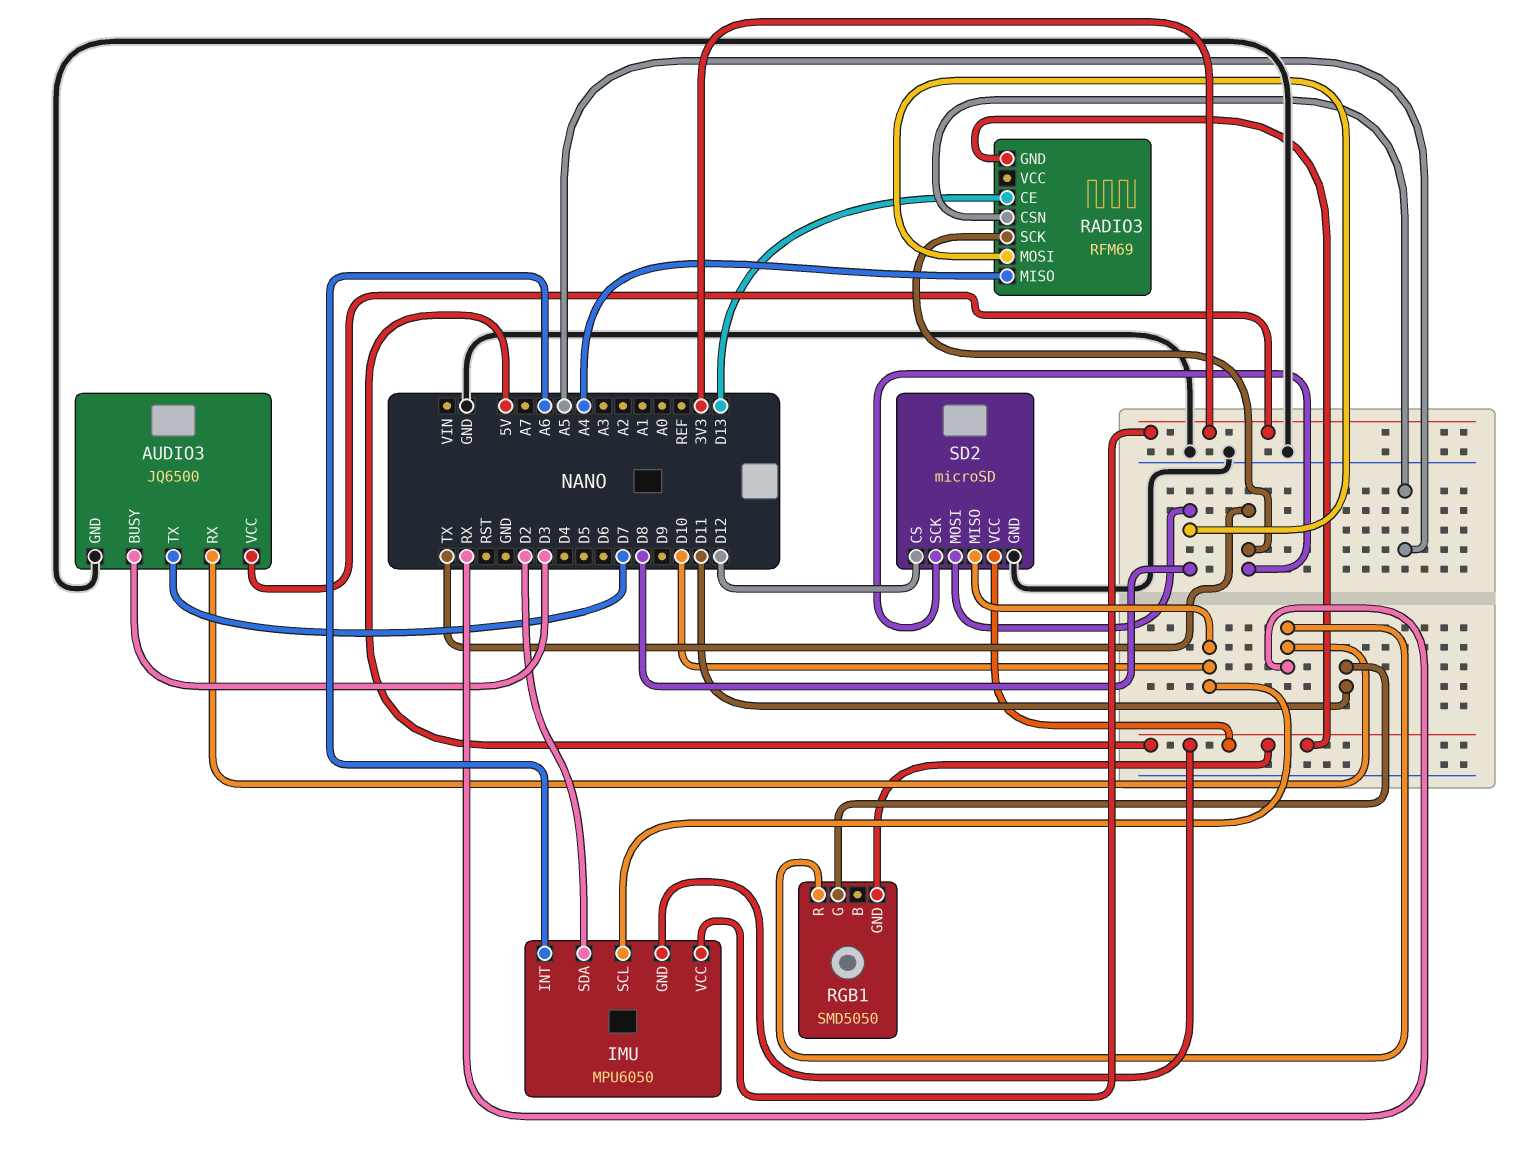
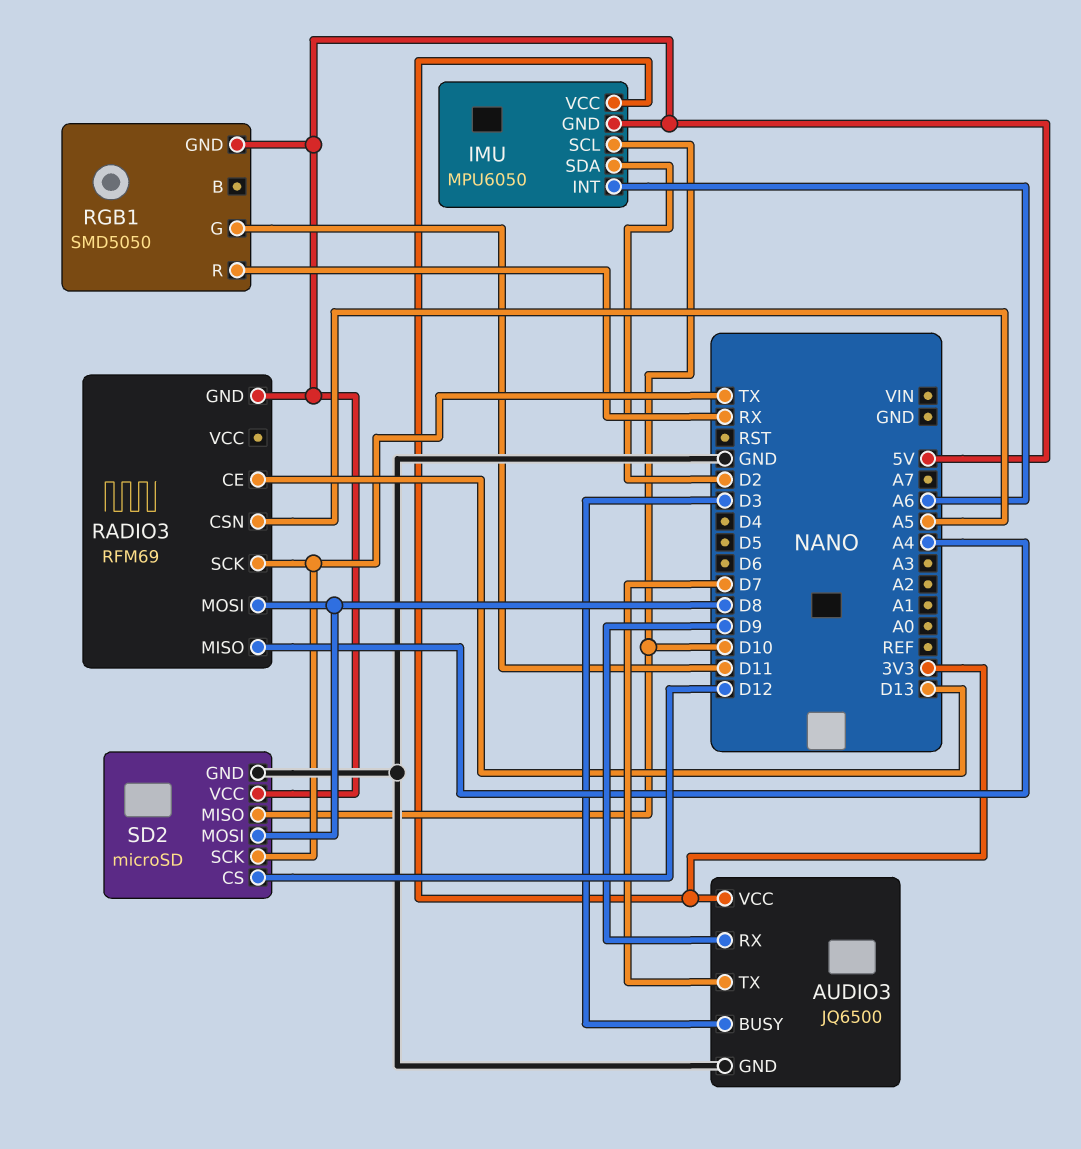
AUDIO3 pin RX: RX -> D9

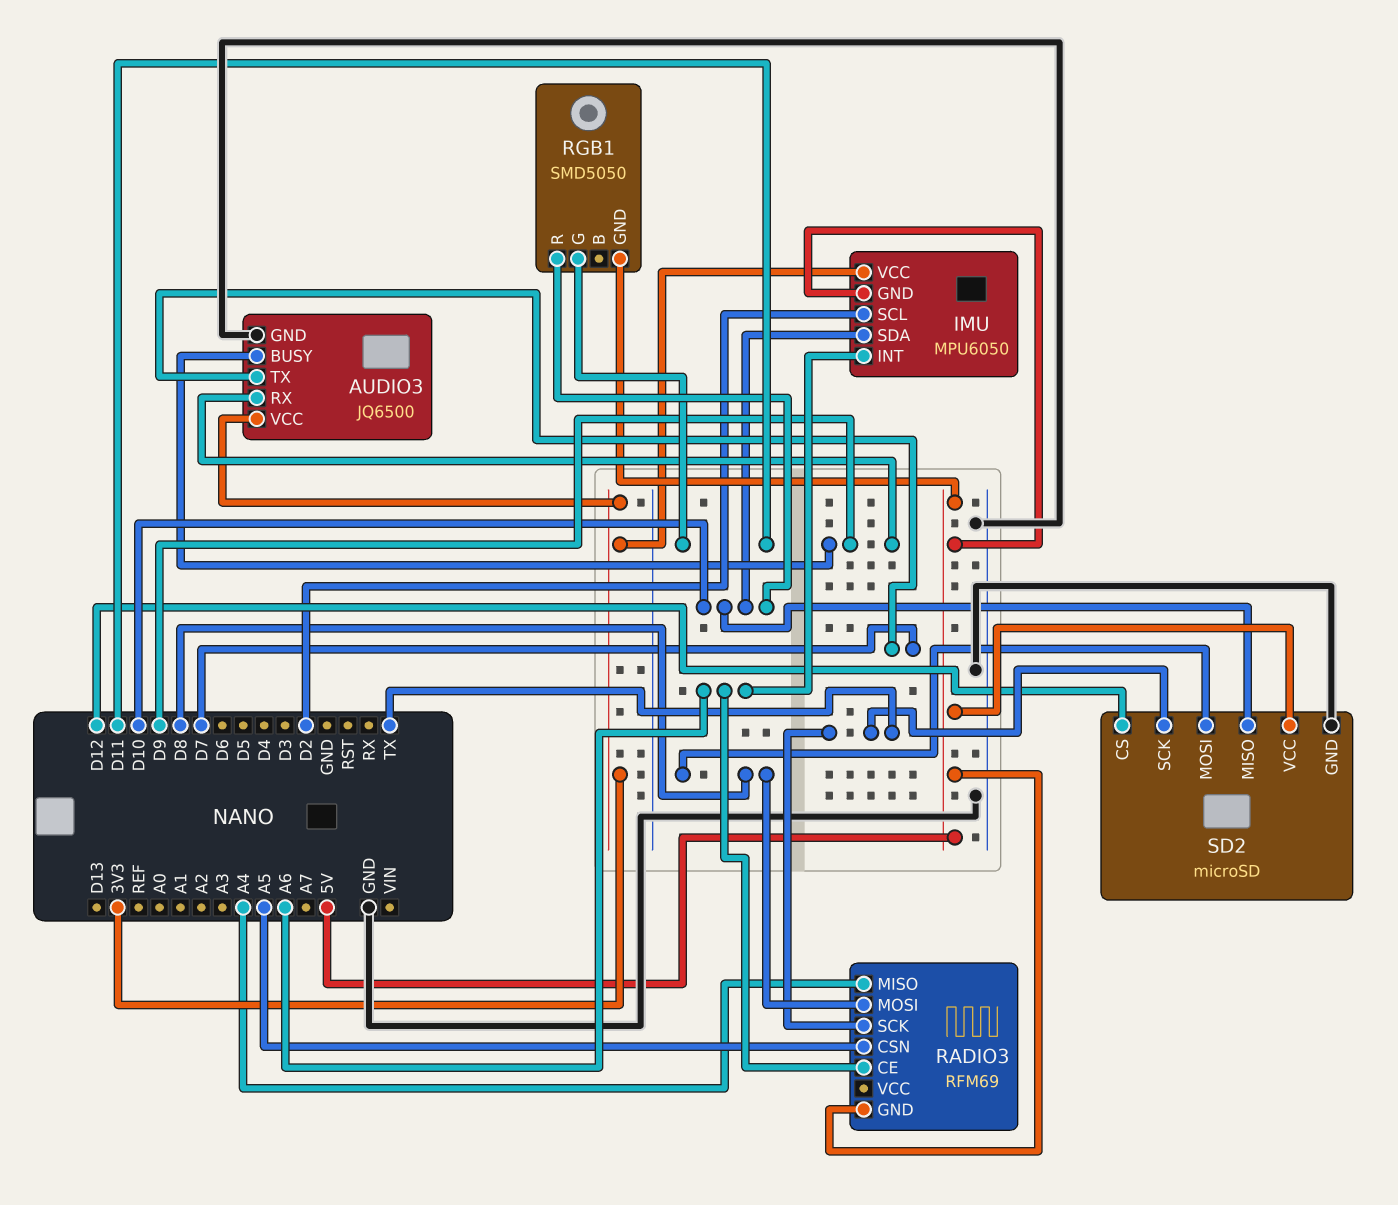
AUDIO3 pin BUSY: D3 -> D9
IMU pin SCL: D10 -> D2
IMU pin SDA: D2 -> D10
RADIO3 pin CE: D13 -> A6
RGB1 pin R: RX -> D10

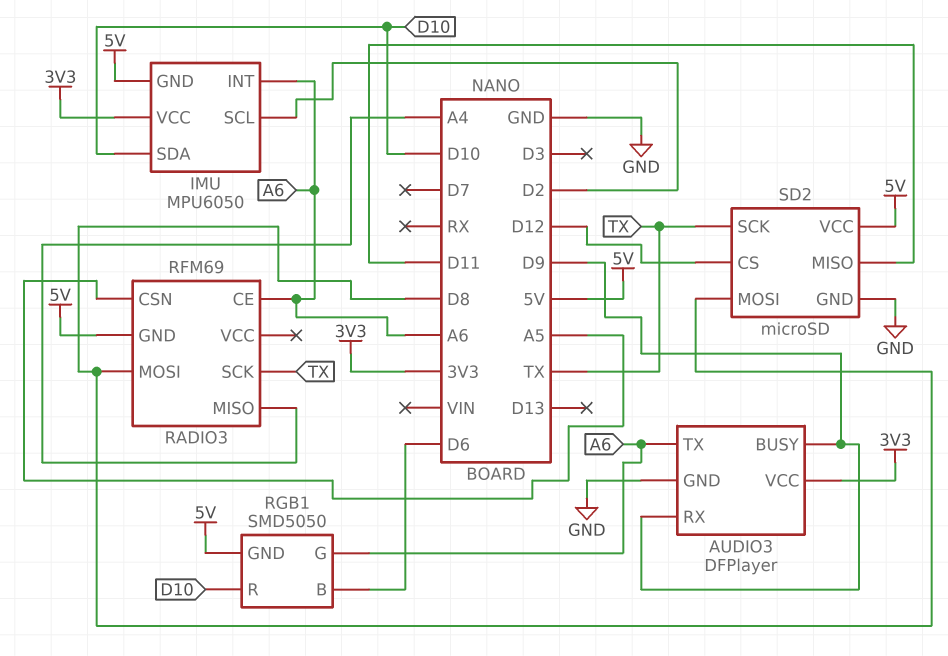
AUDIO3: JQ6500 -> DFPlayer
AUDIO3 pin TX: D7 -> A6
RGB1 pin B: none -> D6
RGB1 pin G: D11 -> A6
SD2 pin MISO: D10 -> D11

